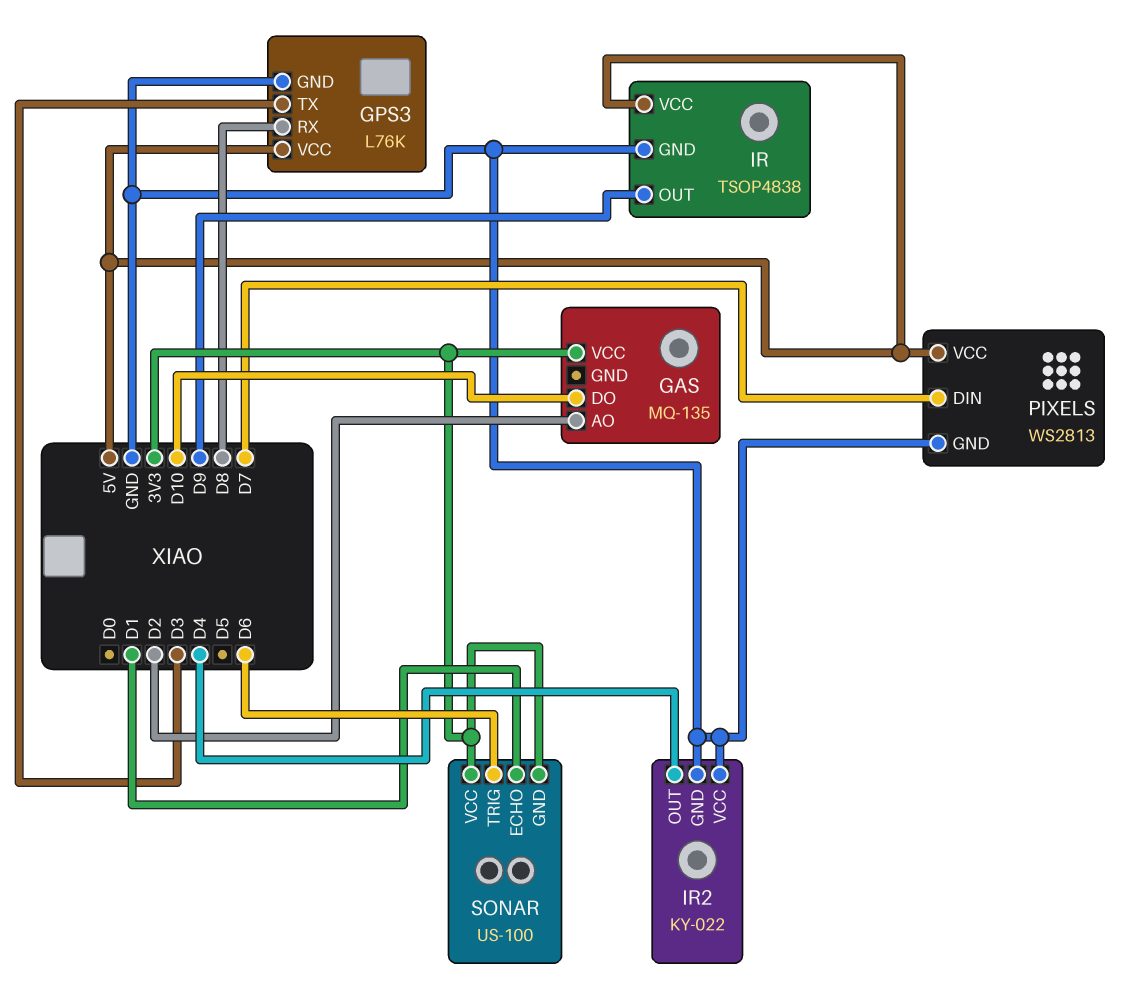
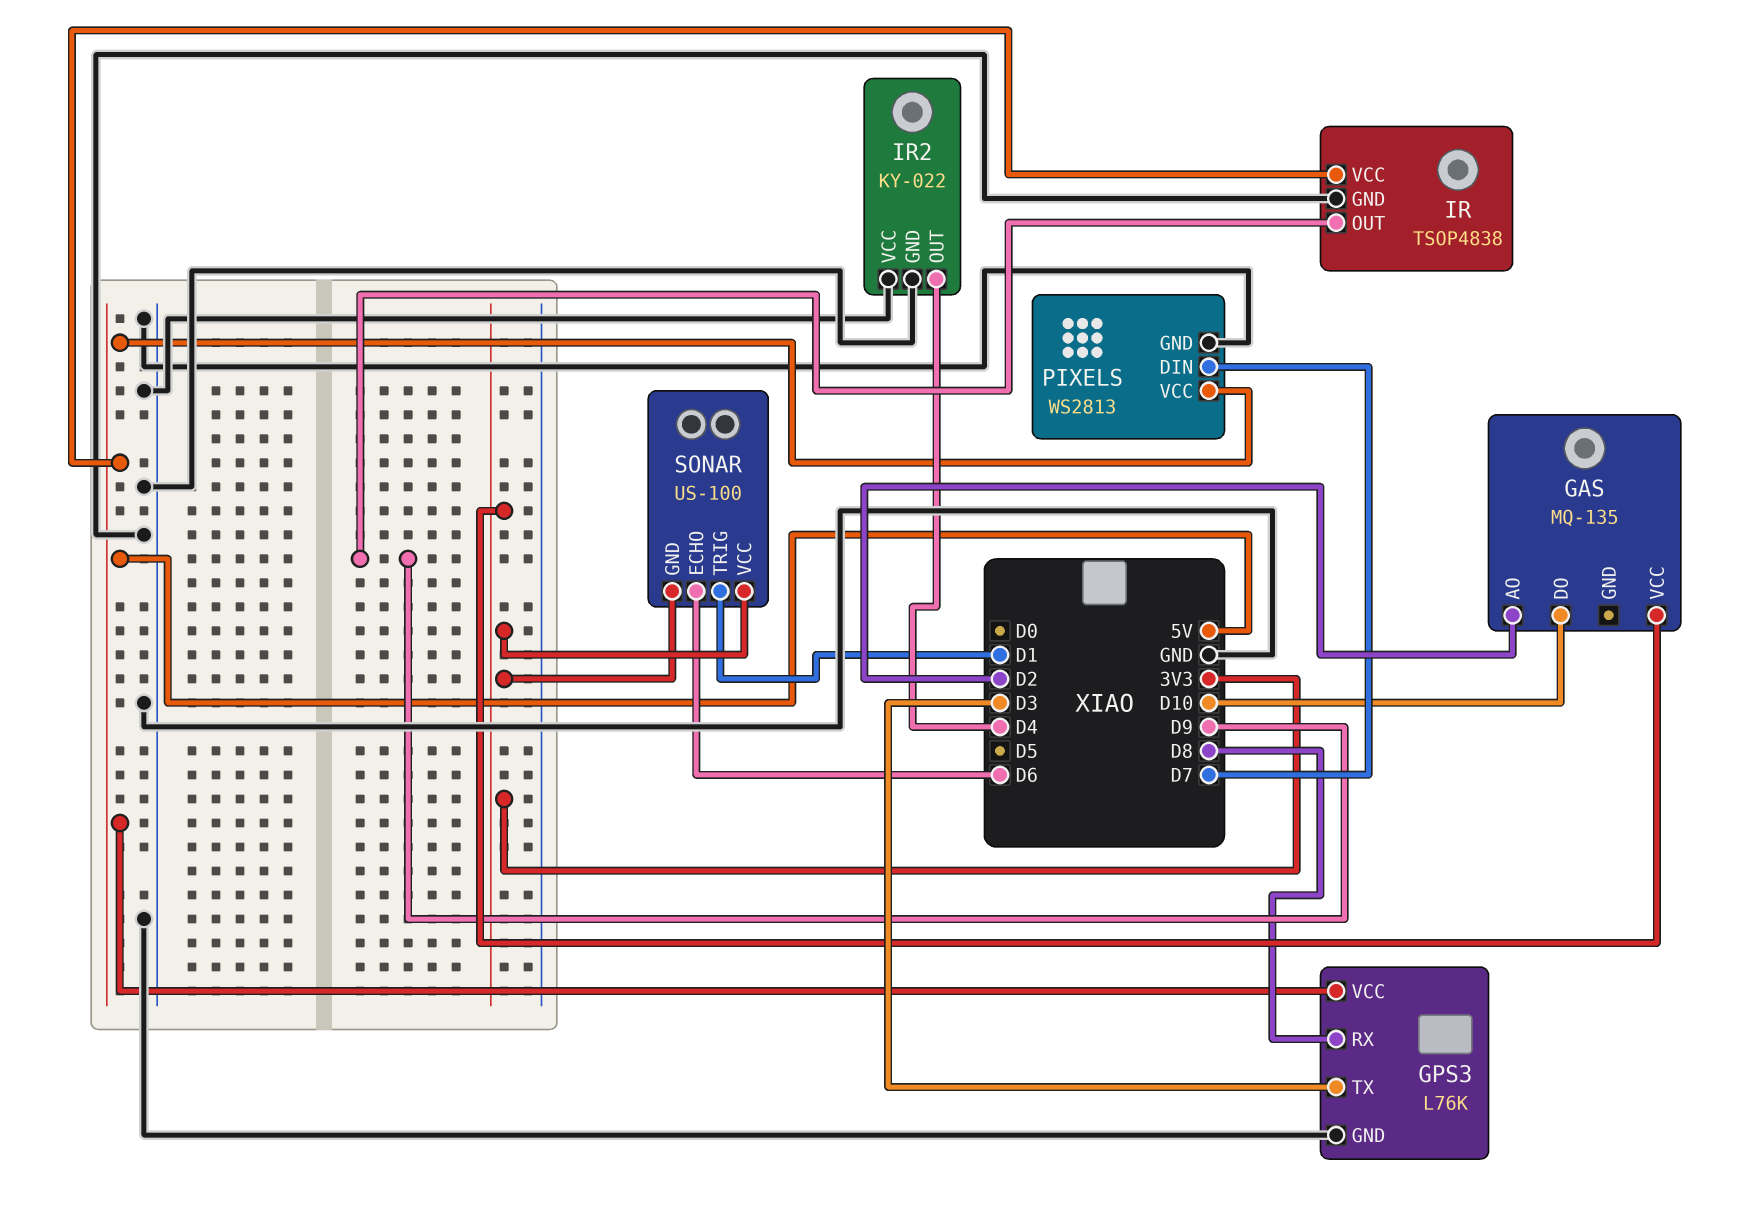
SONAR pin ECHO: D1 -> D6
SONAR pin TRIG: D6 -> D1

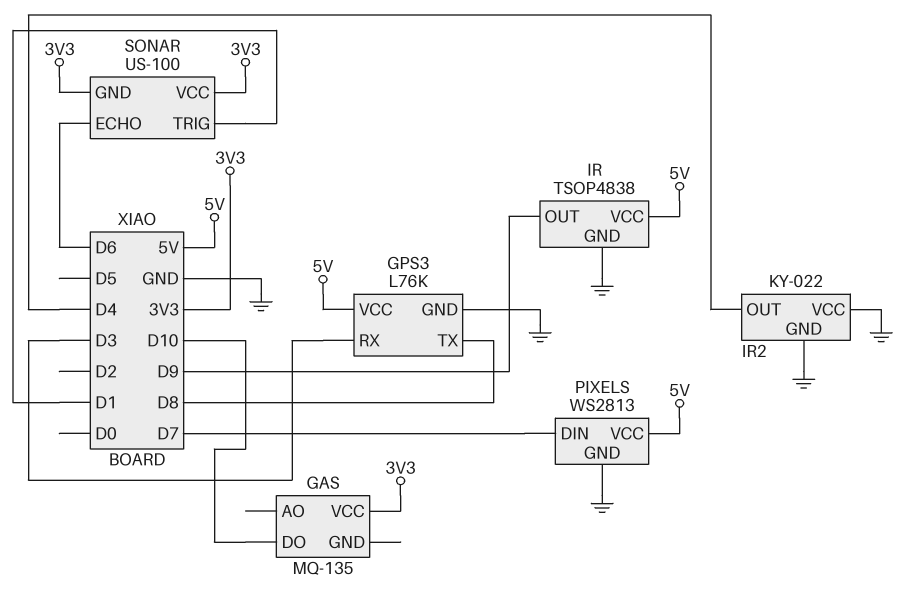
GAS pin AO: D2 -> none
GPS3 pin RX: D8 -> D3
GPS3 pin TX: D3 -> D8

